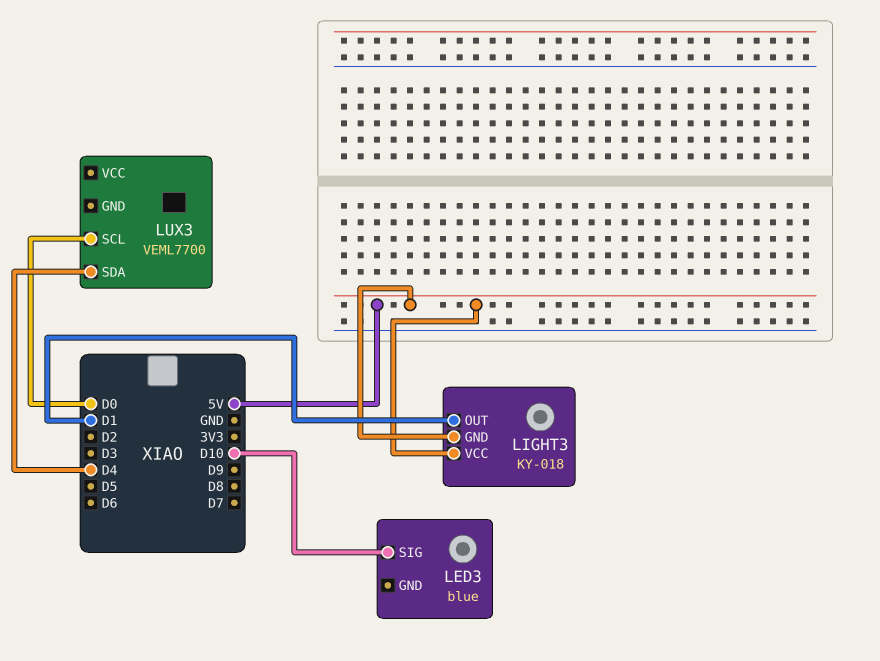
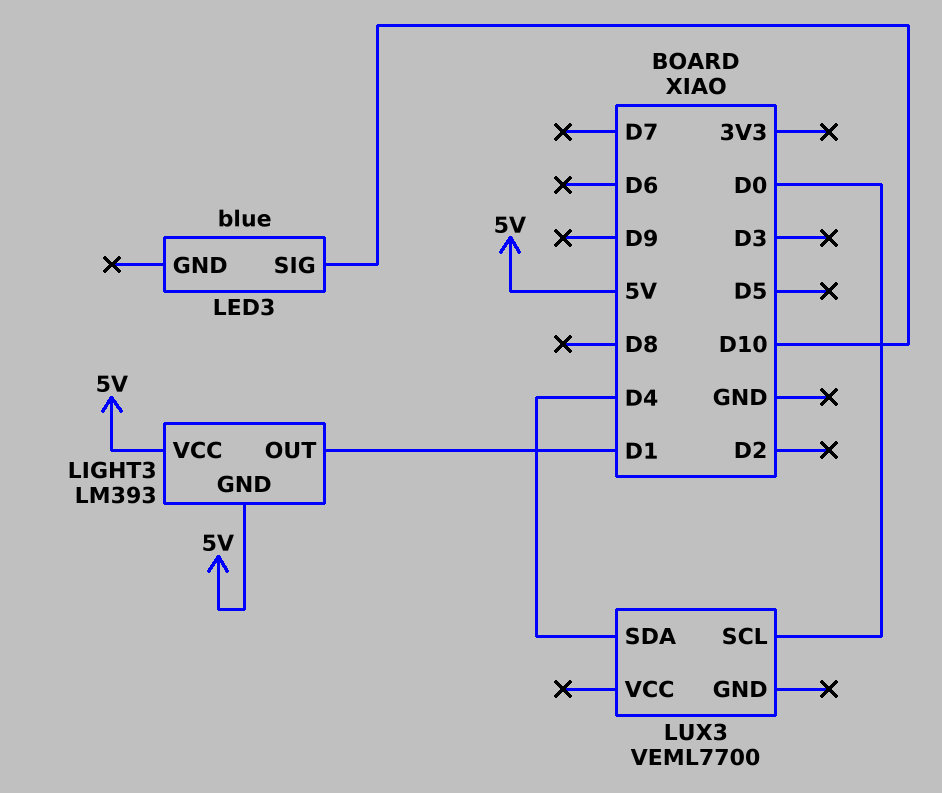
LIGHT3: KY-018 -> LM393

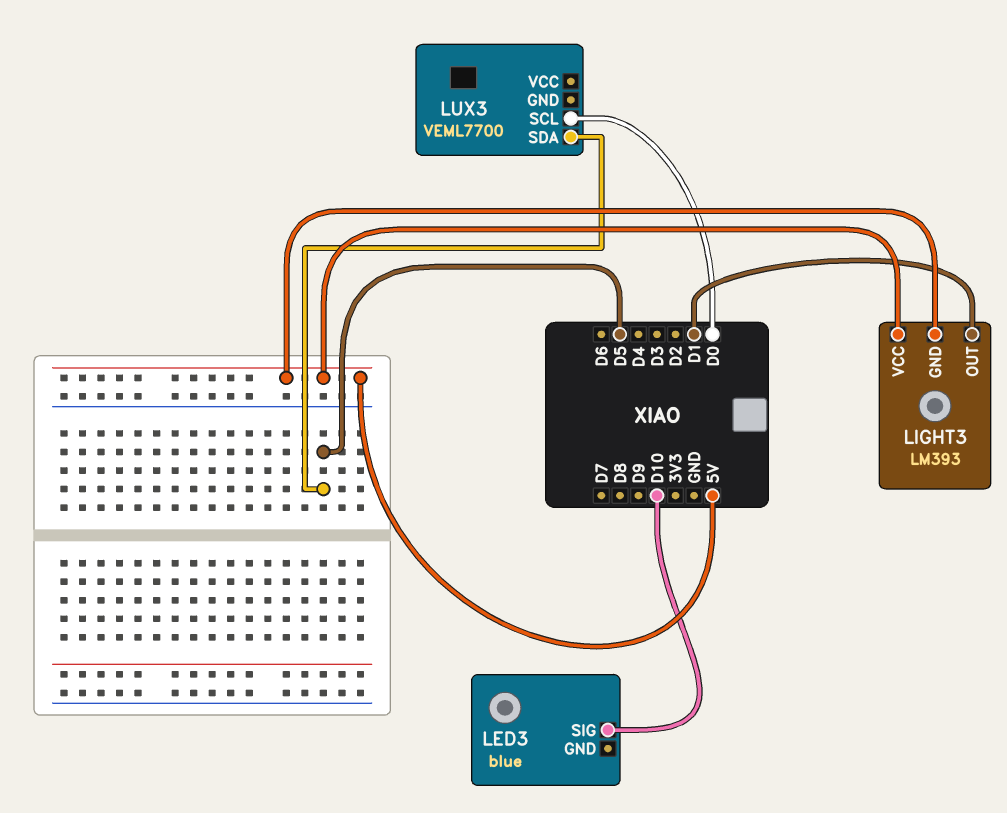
LUX3 pin SDA: D4 -> D5

